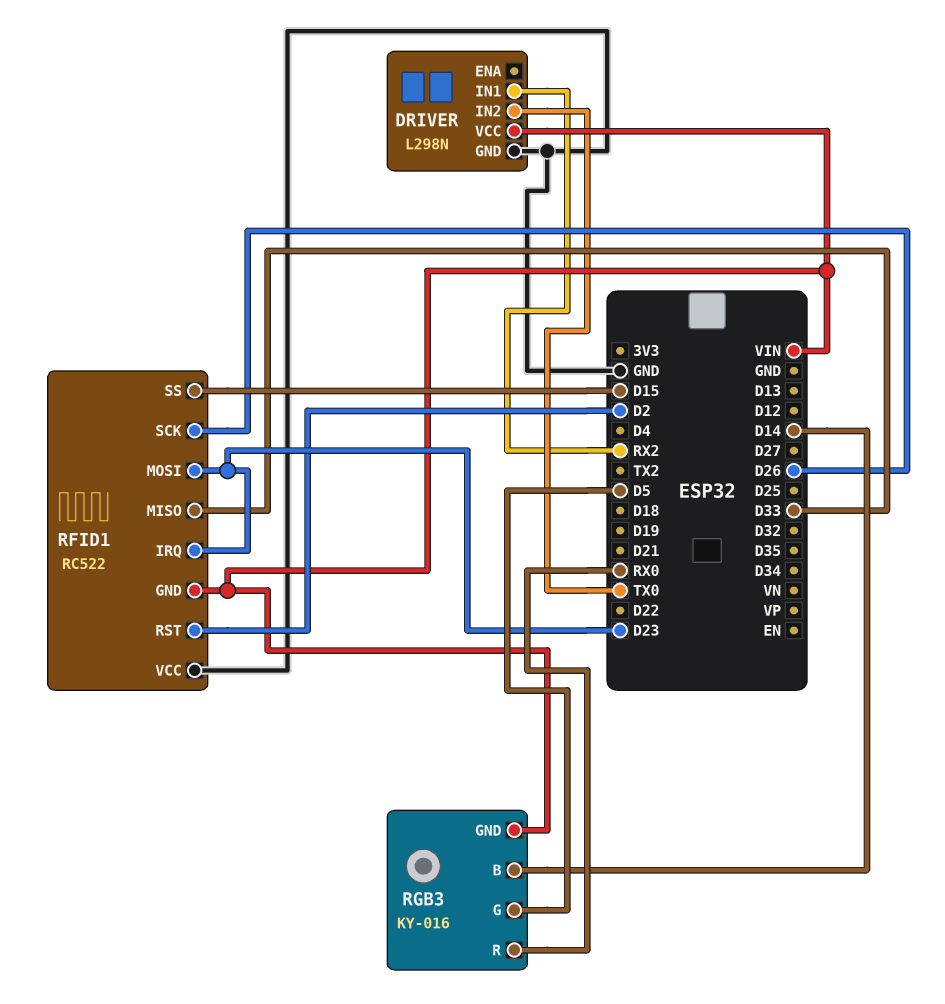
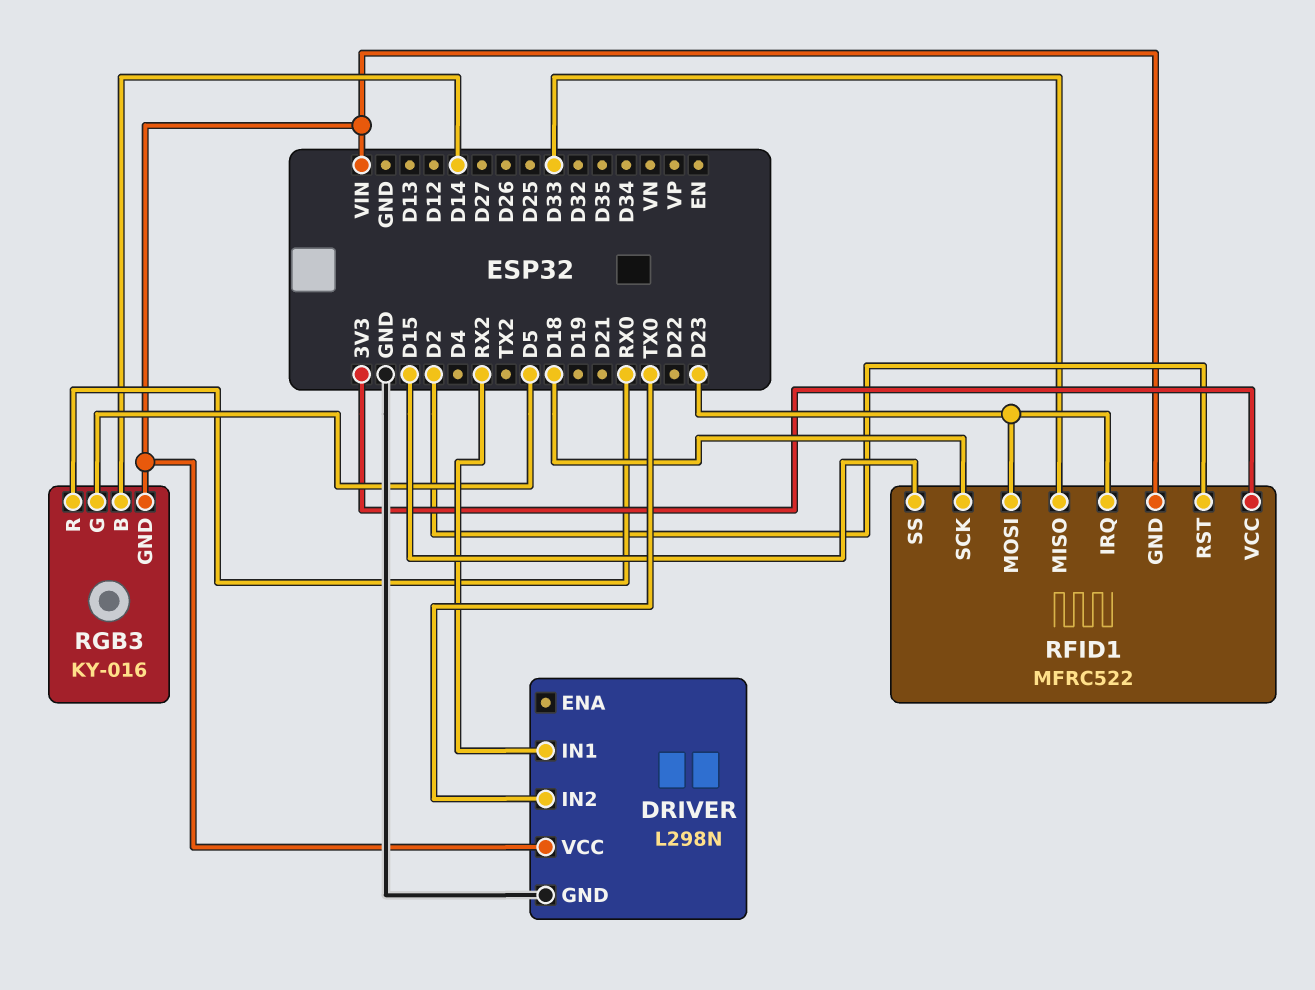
RFID1: RC522 -> MFRC522
RFID1 pin SCK: D26 -> D18
RFID1 pin VCC: GND -> 3V3

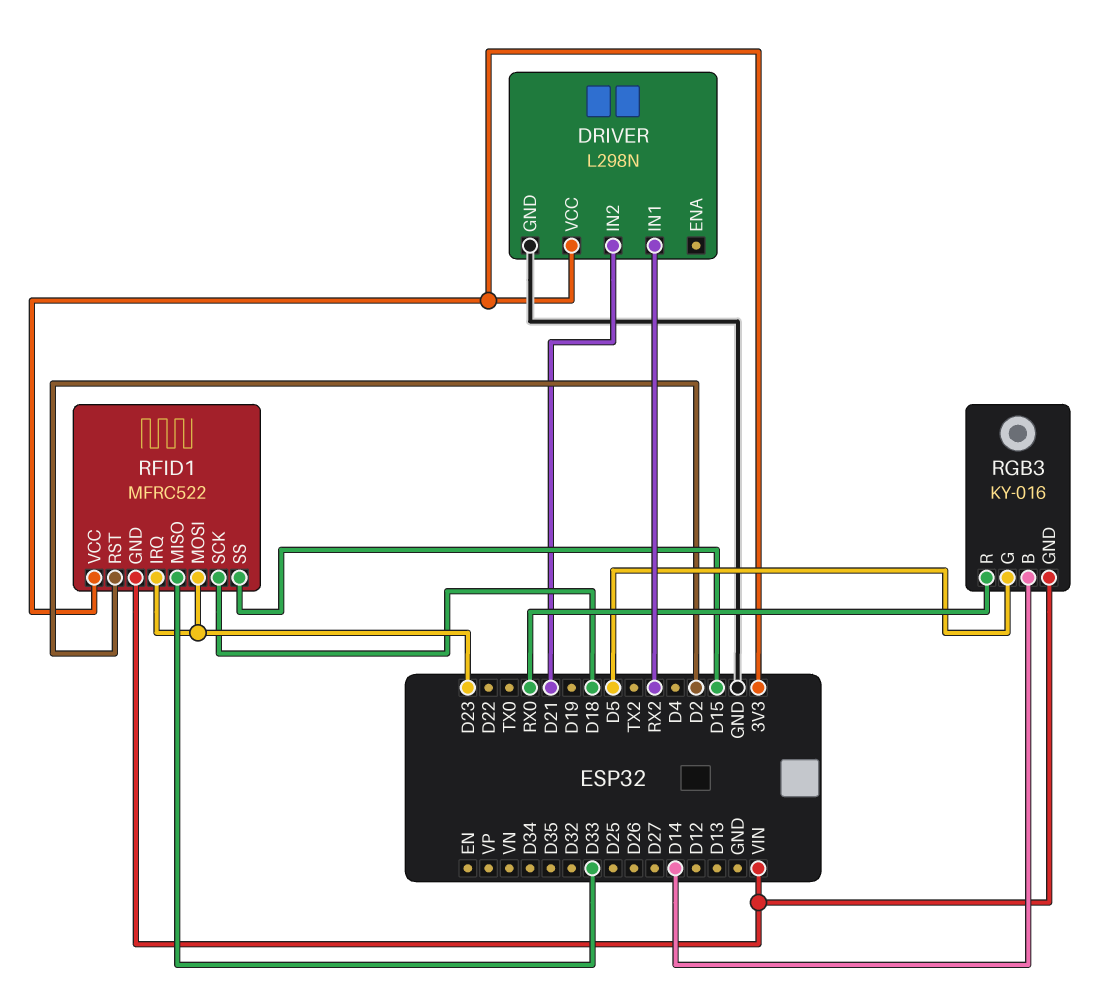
DRIVER pin IN2: TX0 -> D21
DRIVER pin VCC: VIN -> 3V3

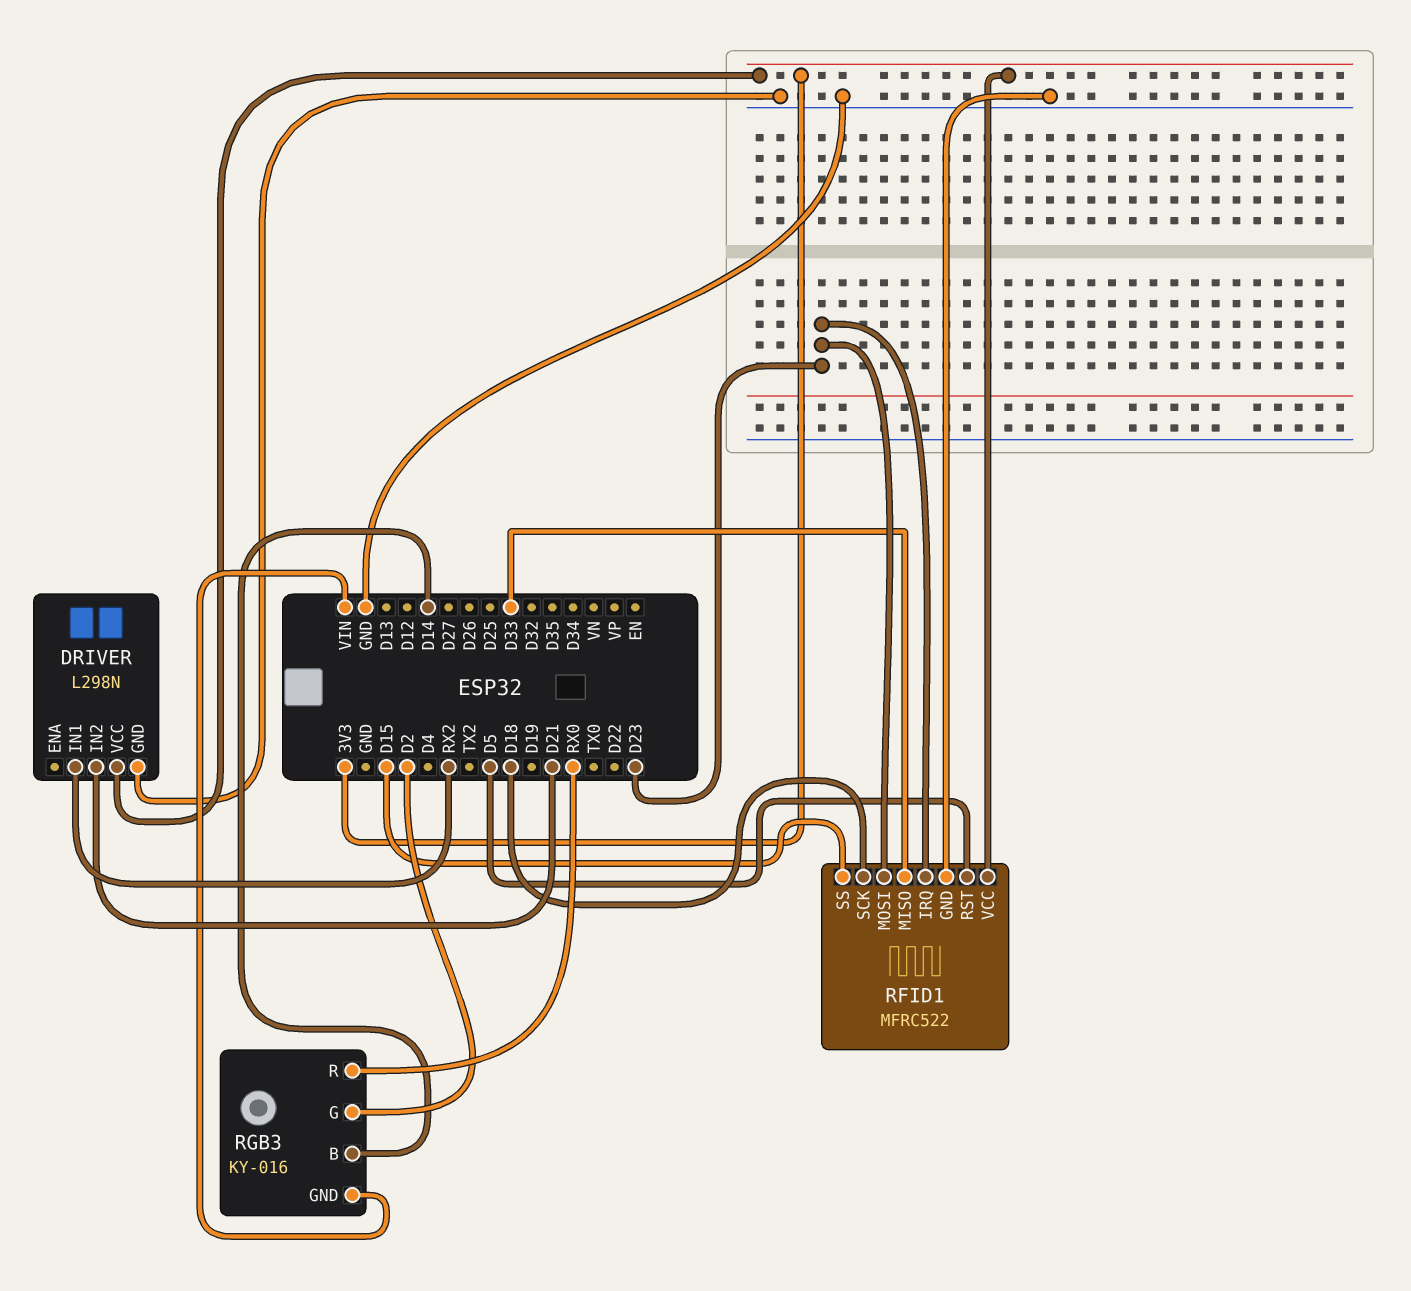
RFID1 pin GND: VIN -> GND
RFID1 pin RST: D2 -> D5
RGB3 pin G: D5 -> D2

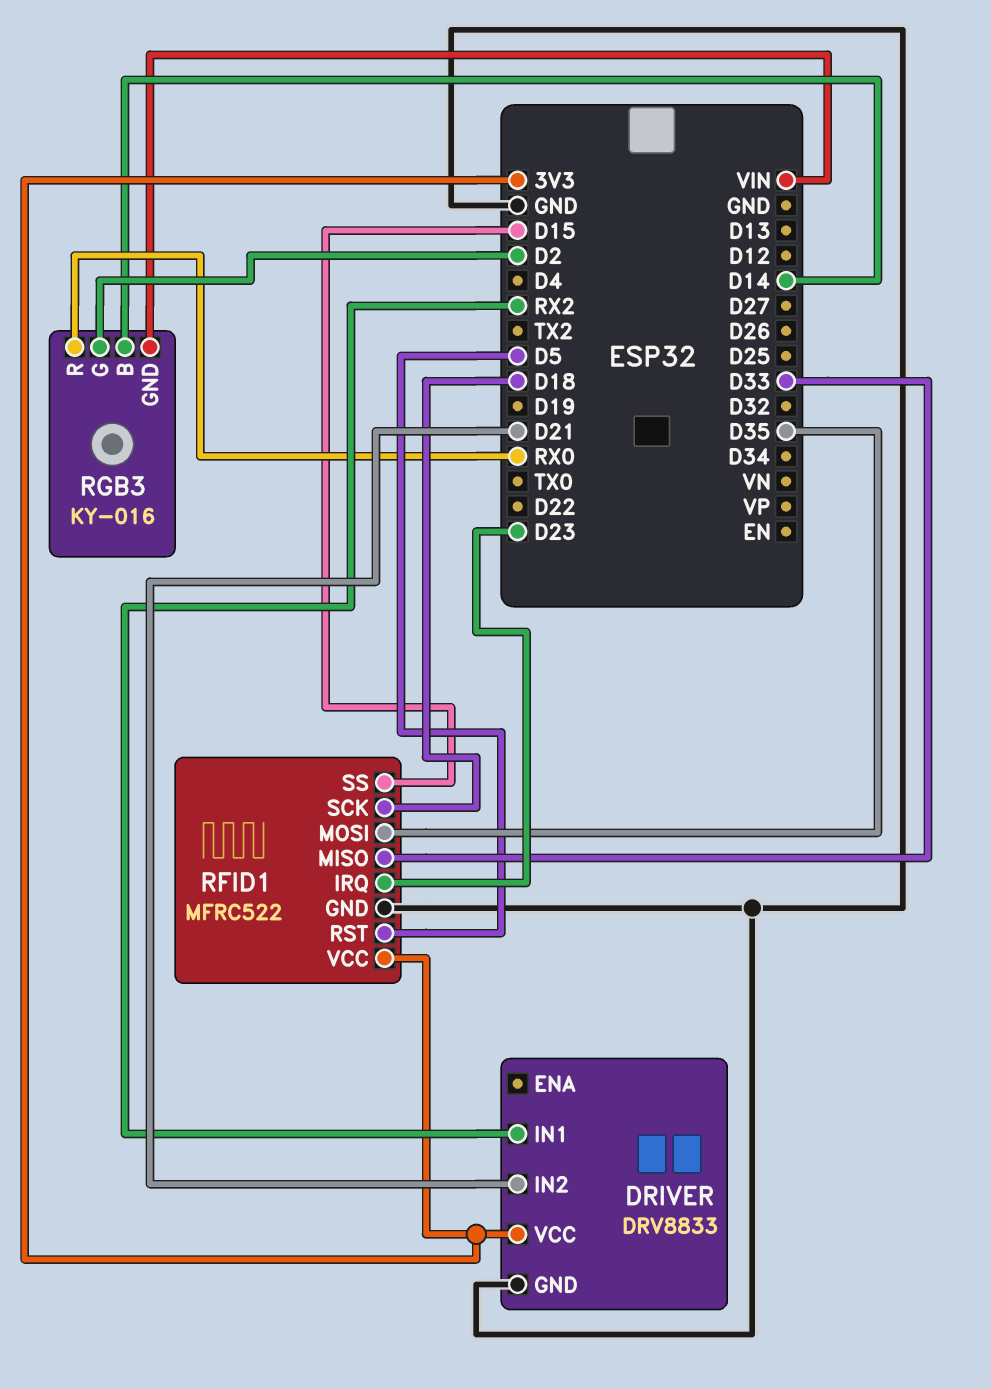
DRIVER: L298N -> DRV8833
RFID1 pin MOSI: D23 -> D35

